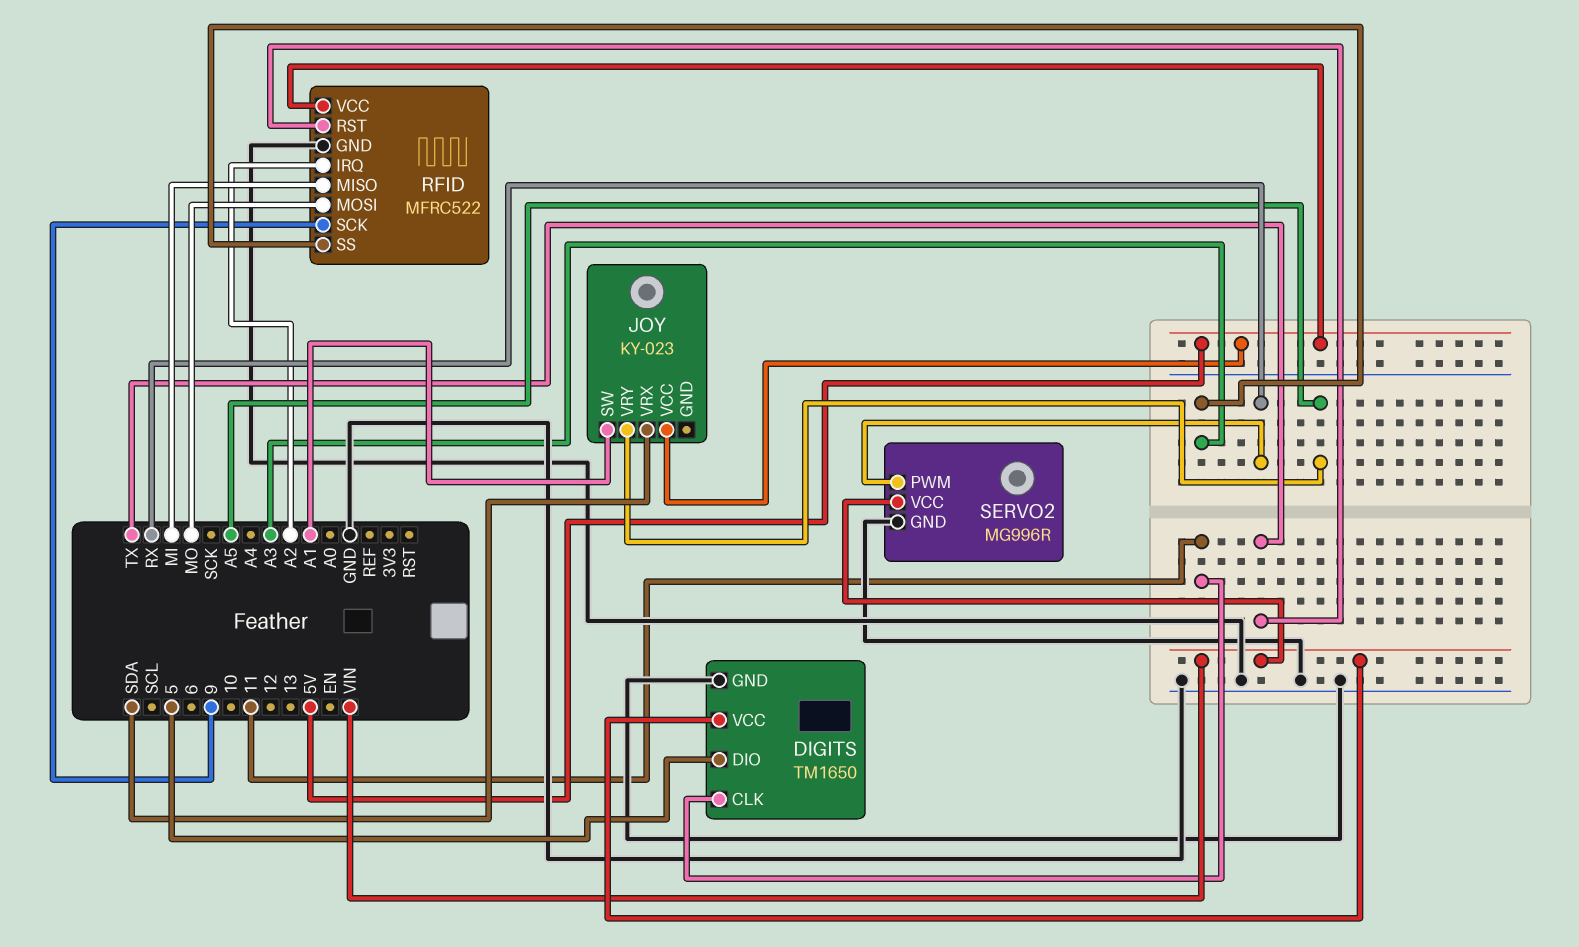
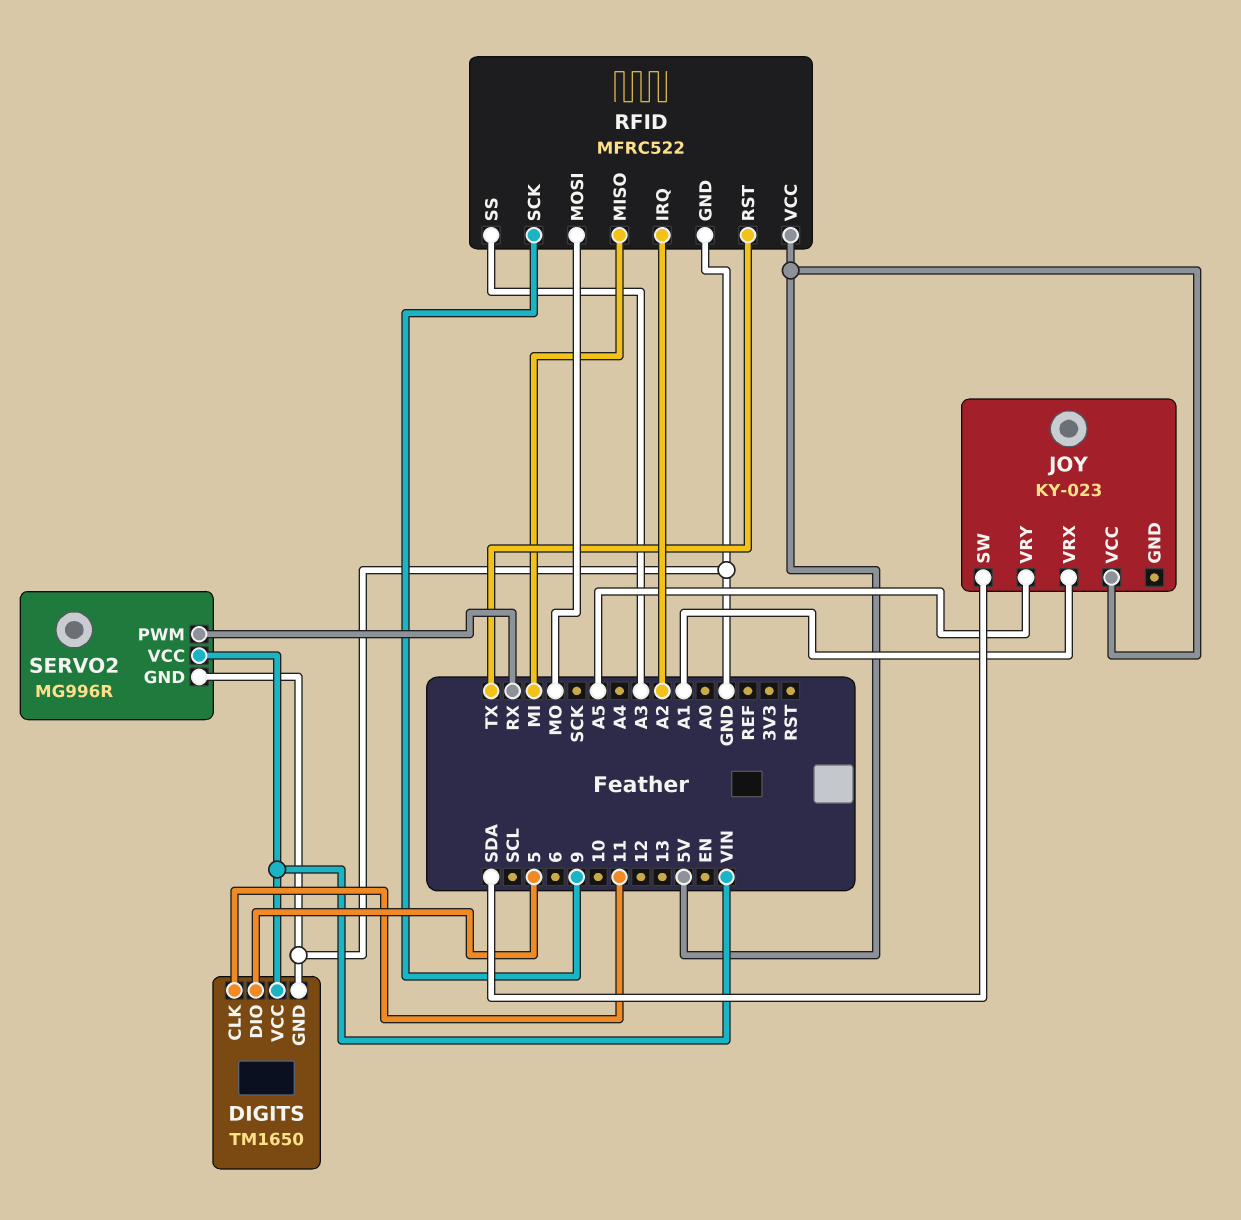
JOY pin SW: A1 -> SDA
JOY pin VRX: SDA -> A1

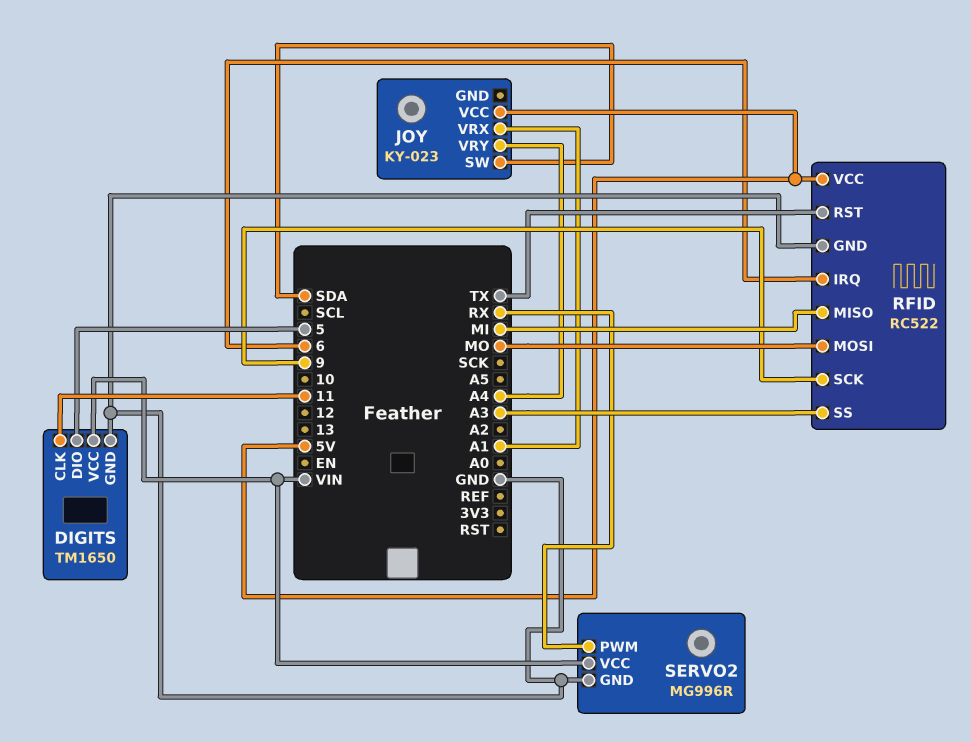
JOY pin VRY: A5 -> A4
RFID: MFRC522 -> RC522
RFID pin IRQ: A2 -> 6

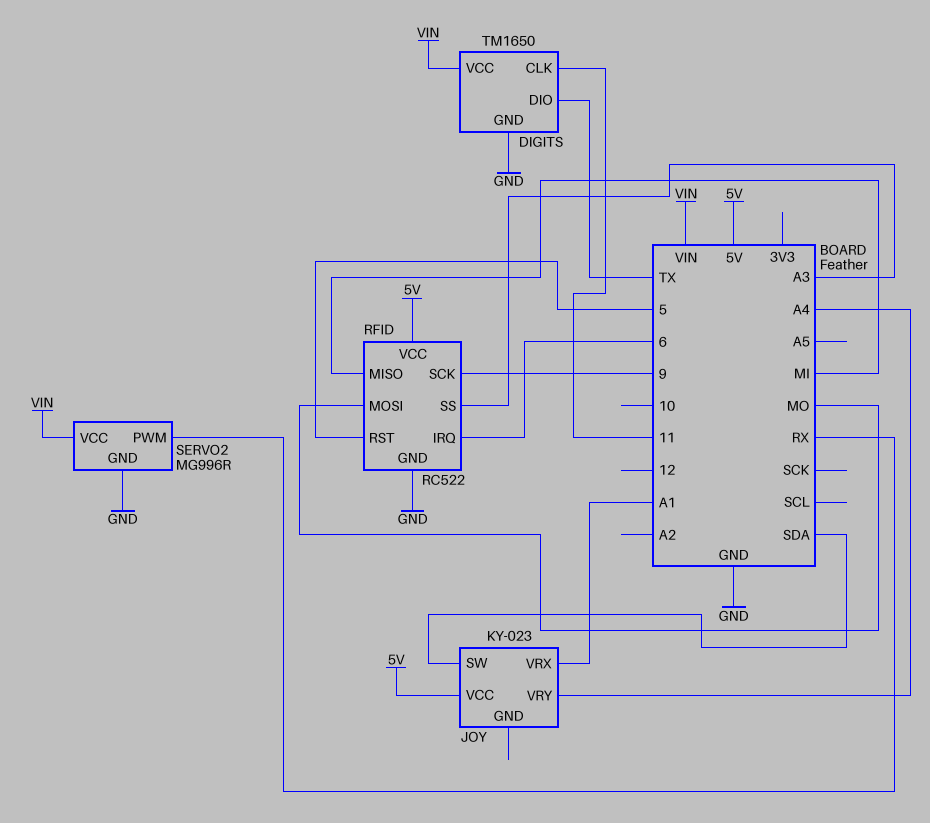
DIGITS pin DIO: 5 -> TX
RFID pin RST: TX -> 5

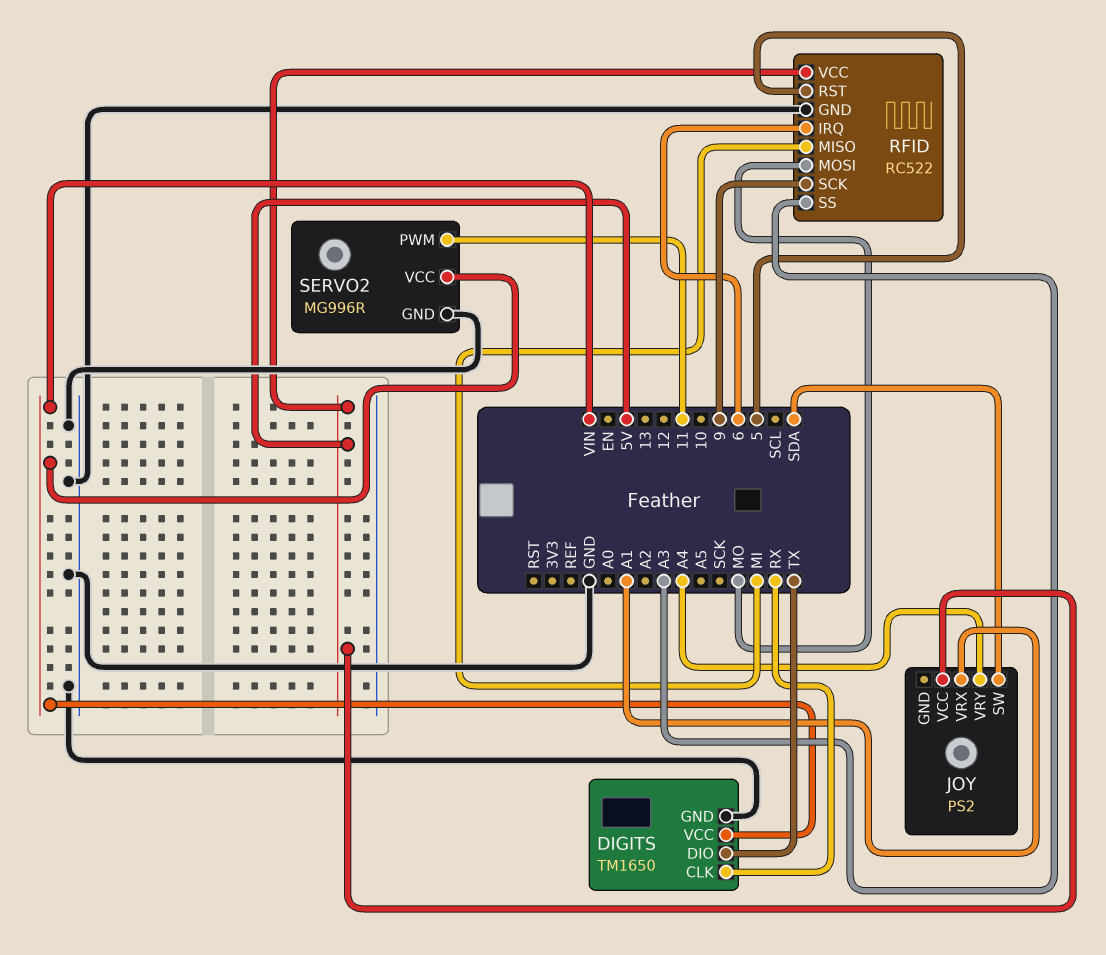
DIGITS pin CLK: 11 -> RX
JOY: KY-023 -> PS2
SERVO2 pin PWM: RX -> 11

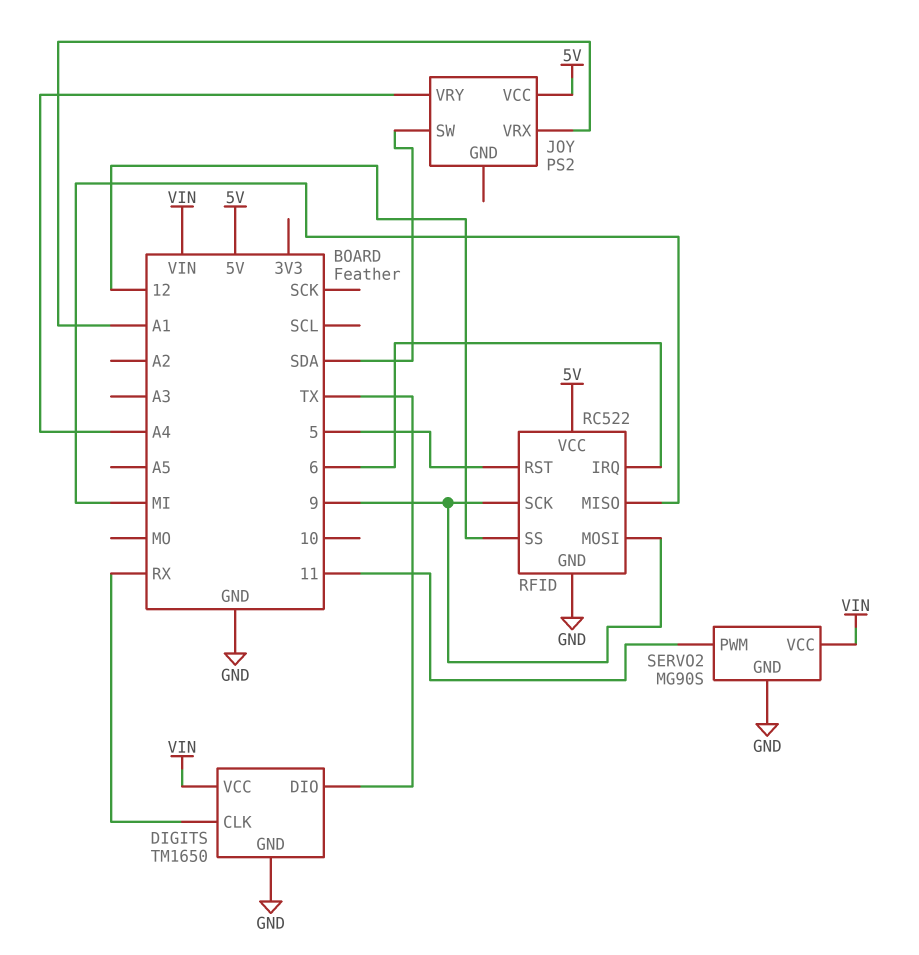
RFID pin MOSI: MO -> 9
RFID pin SS: A3 -> 12
SERVO2: MG996R -> MG90S

